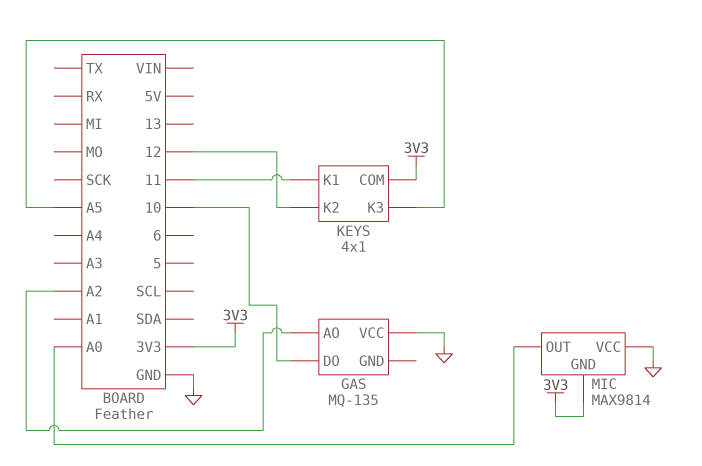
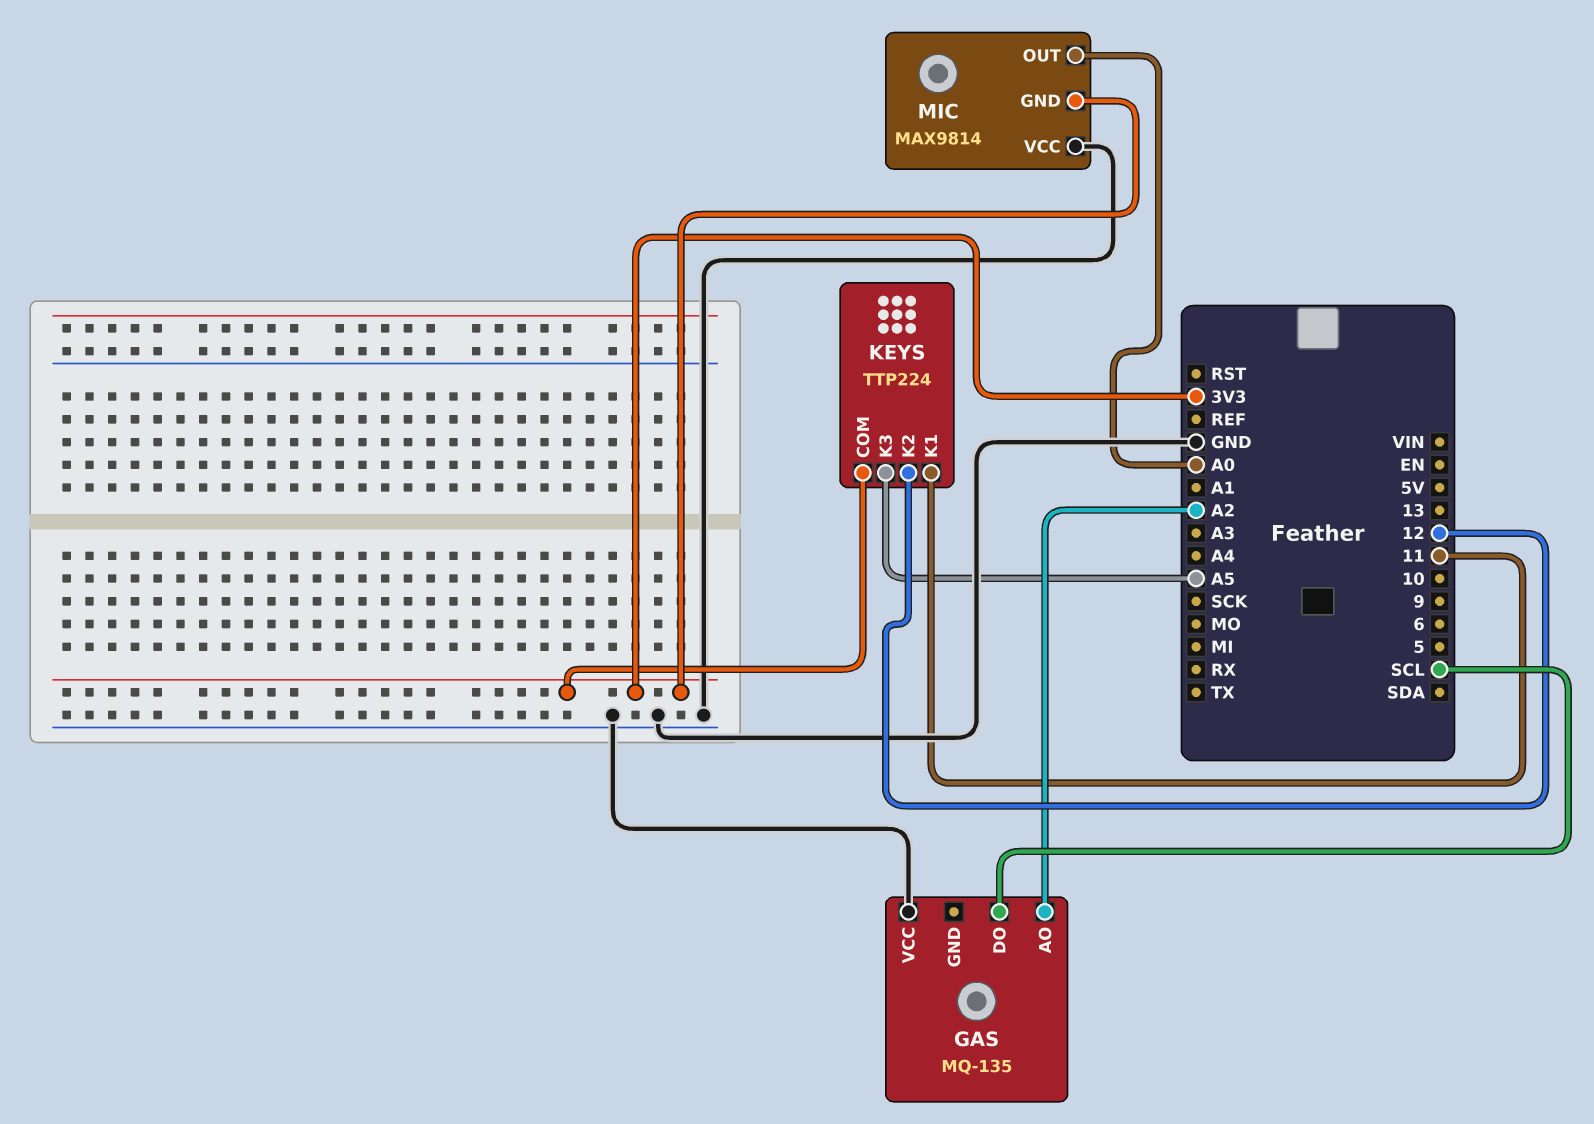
GAS pin DO: 10 -> SCL
KEYS: 4x1 -> TTP224

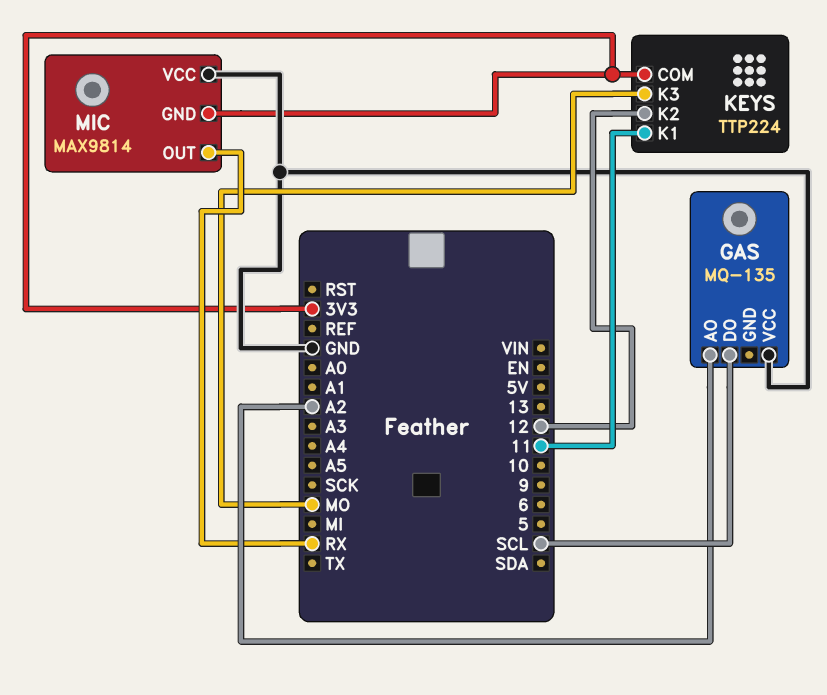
KEYS pin K3: A5 -> MO
MIC pin OUT: A0 -> RX

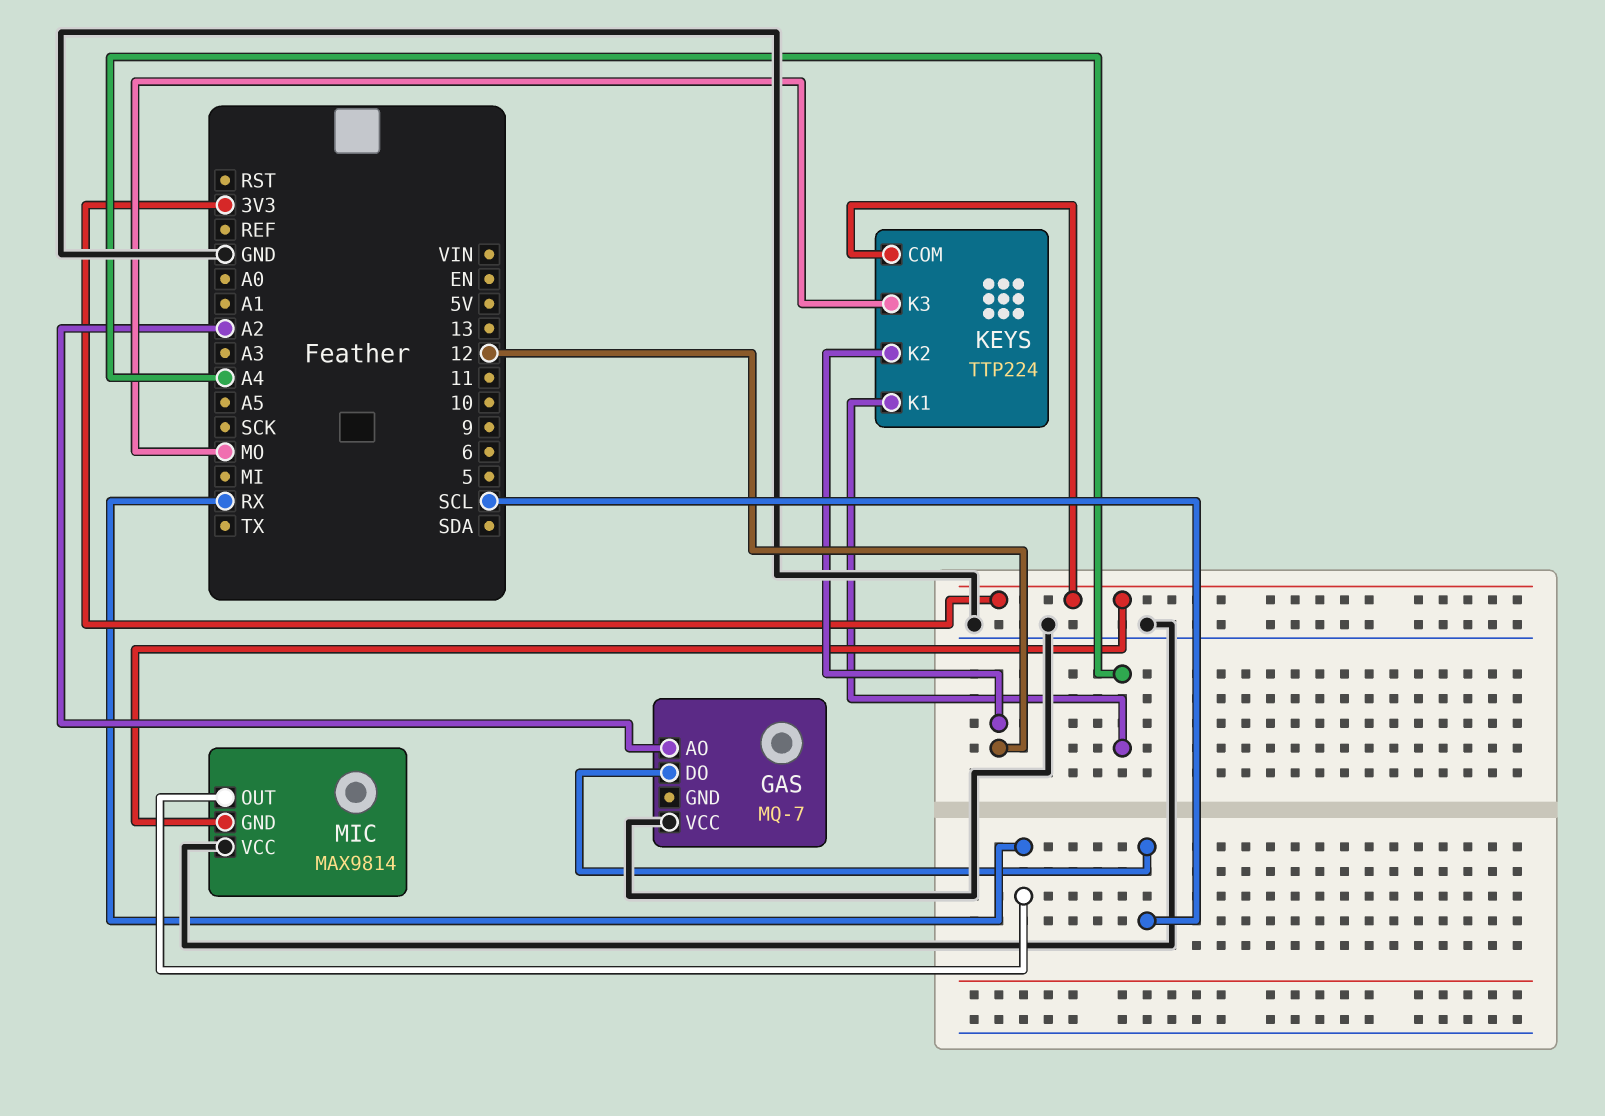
GAS: MQ-135 -> MQ-7
KEYS pin K1: 11 -> A4

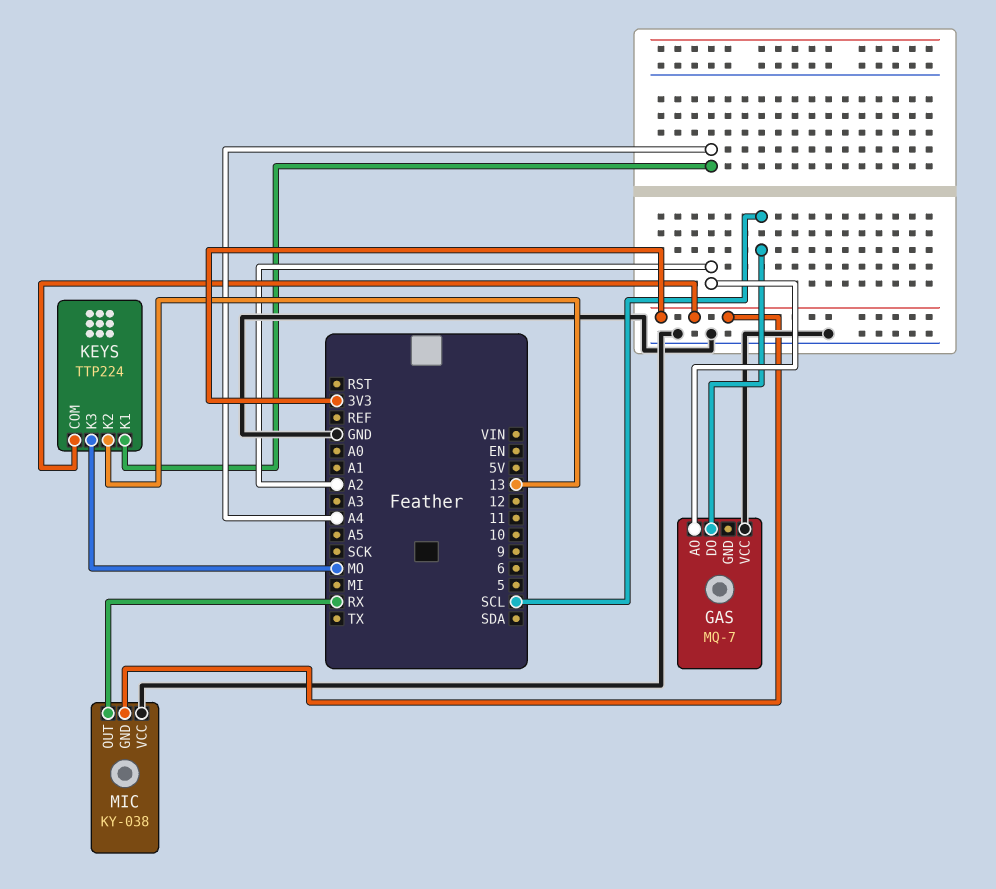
KEYS pin K2: 12 -> 13
MIC: MAX9814 -> KY-038

